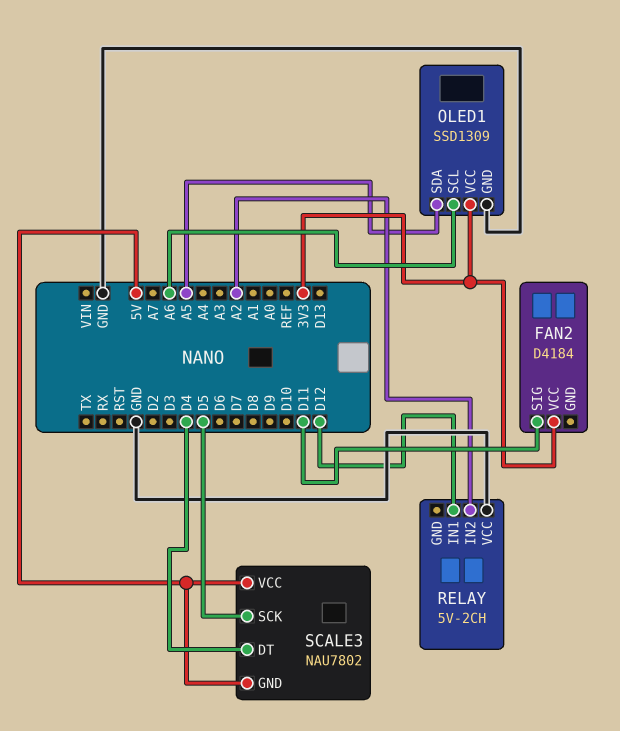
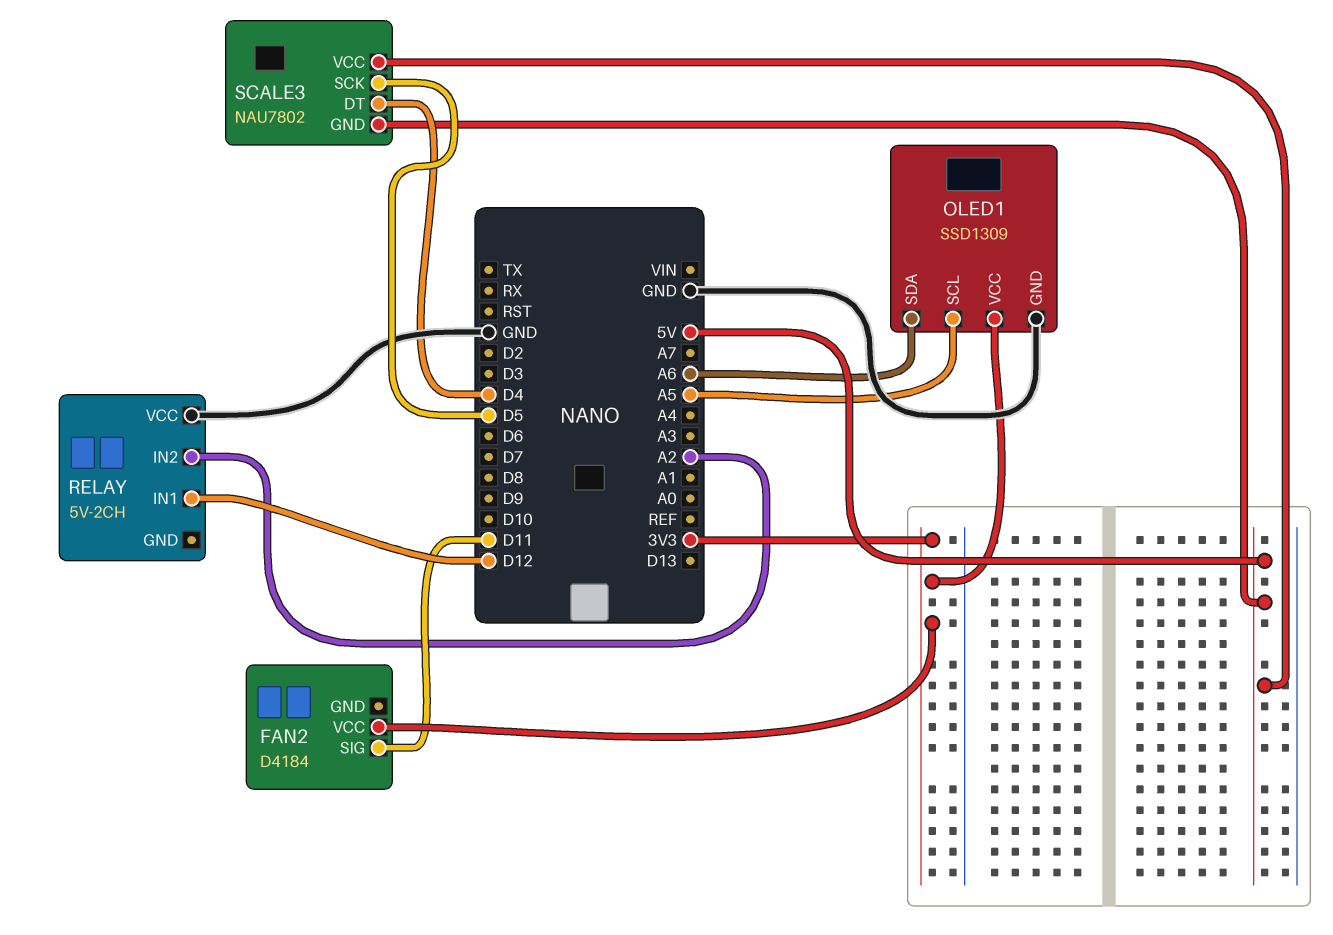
OLED1 pin SCL: A6 -> A5
OLED1 pin SDA: A5 -> A6

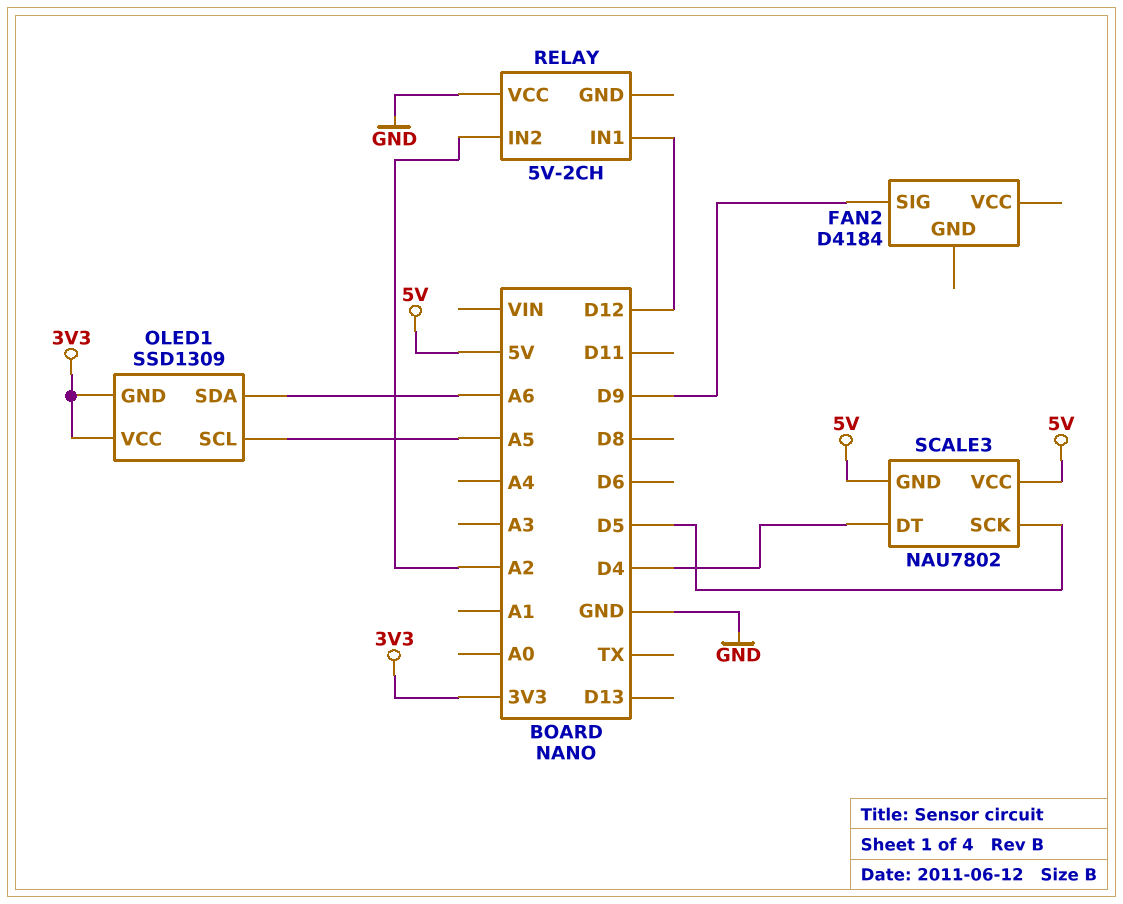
FAN2 pin SIG: D11 -> D9
FAN2 pin VCC: 3V3 -> none
OLED1 pin GND: GND -> 3V3

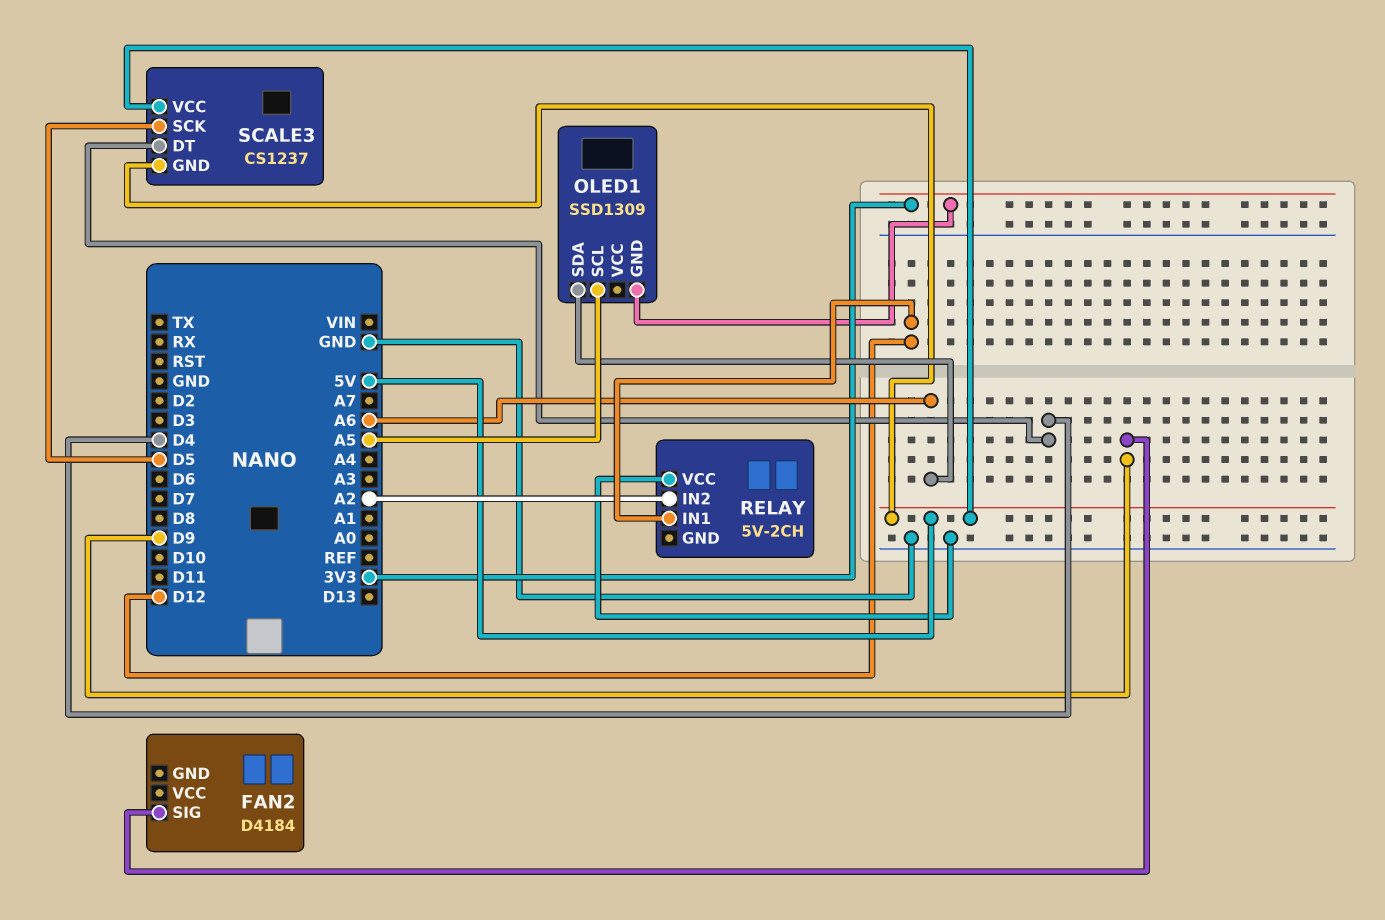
OLED1 pin VCC: 3V3 -> none
SCALE3: NAU7802 -> CS1237

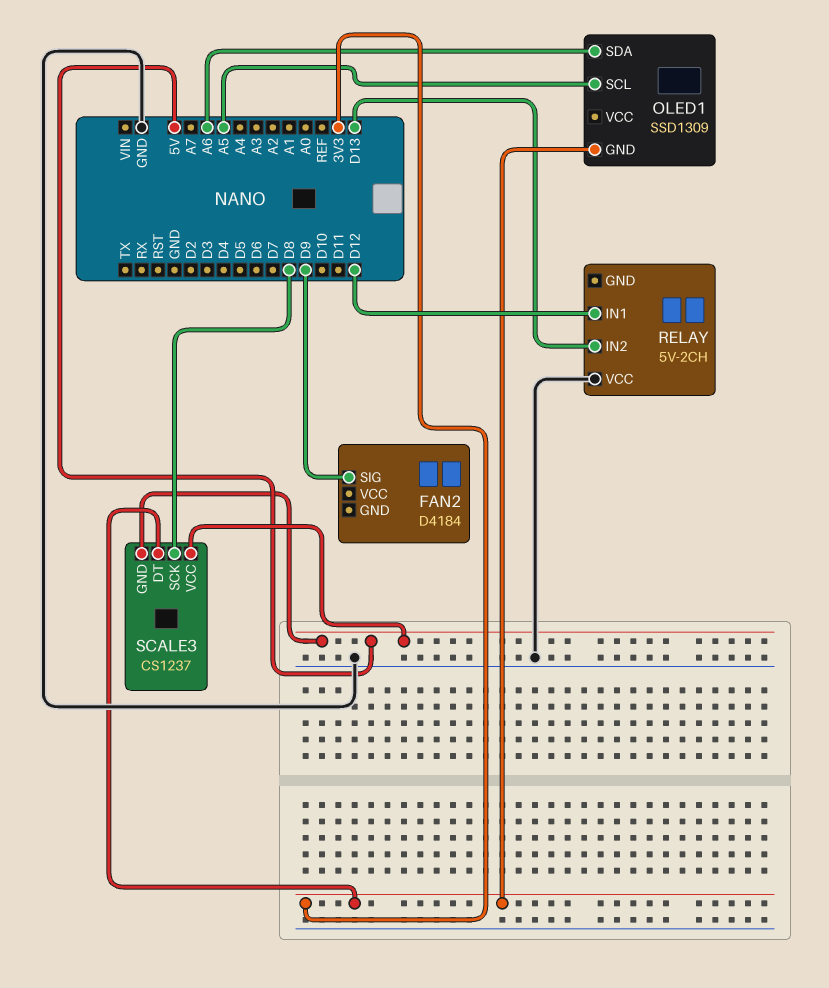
RELAY pin IN2: A2 -> D13
SCALE3 pin DT: D4 -> 3V3
SCALE3 pin SCK: D5 -> D8

